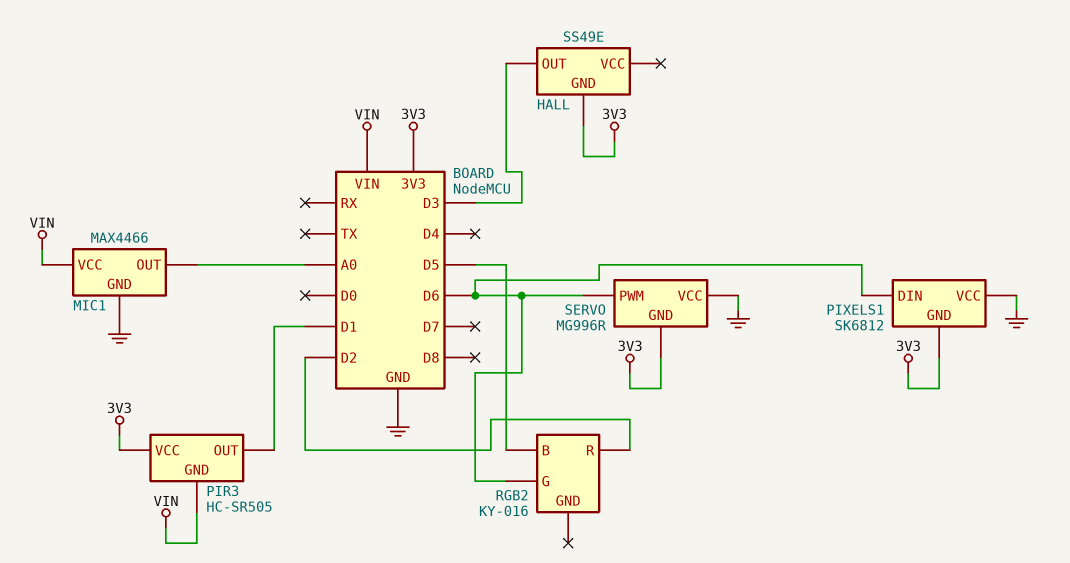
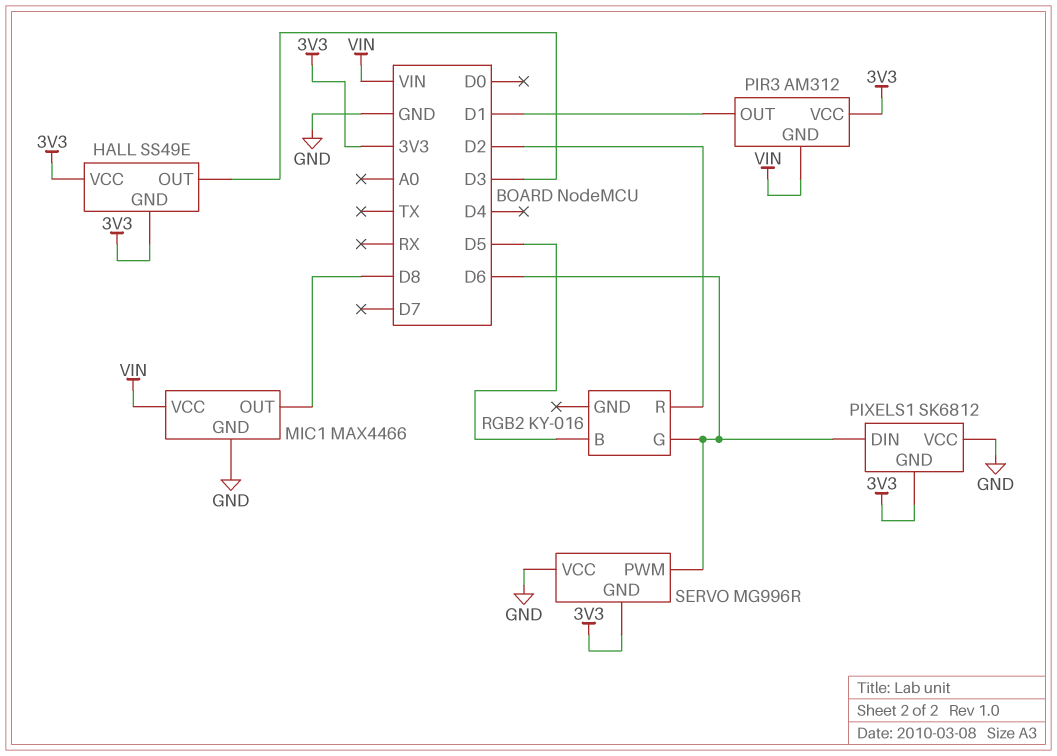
HALL pin VCC: none -> 3V3
MIC1 pin OUT: A0 -> D8
PIR3: HC-SR505 -> AM312

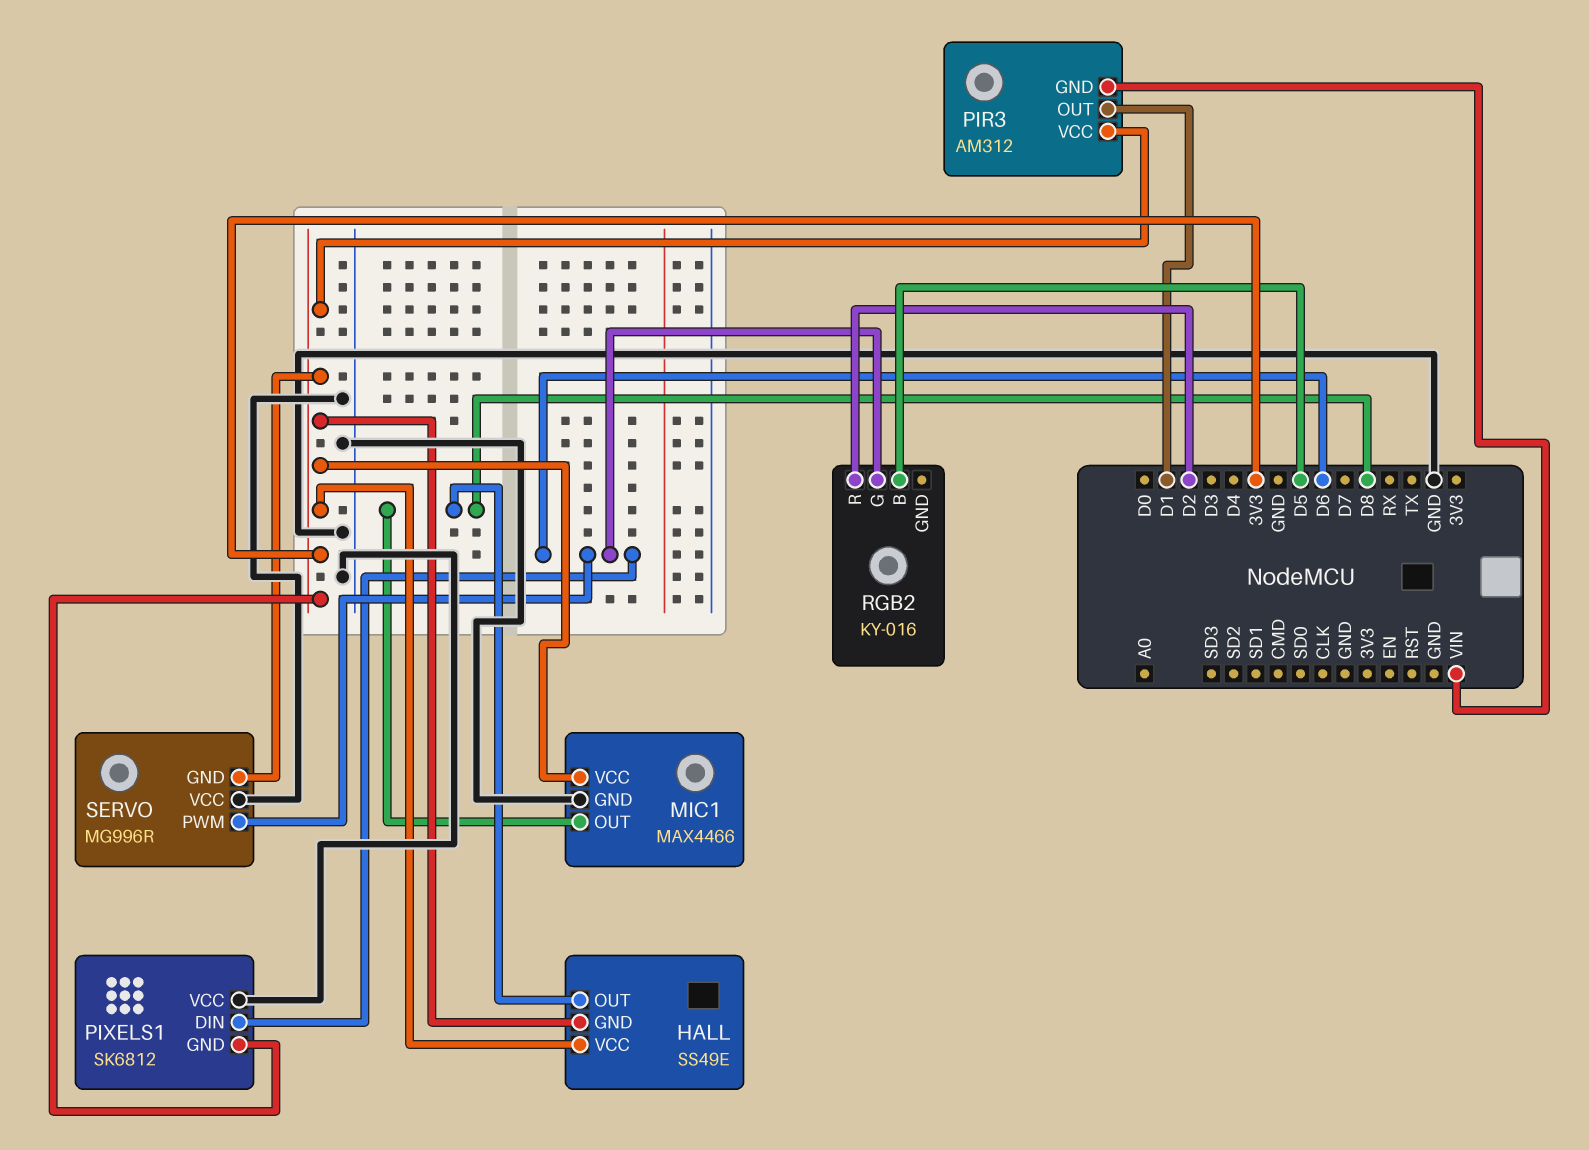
HALL pin OUT: D3 -> D8
MIC1 pin VCC: VIN -> 3V3

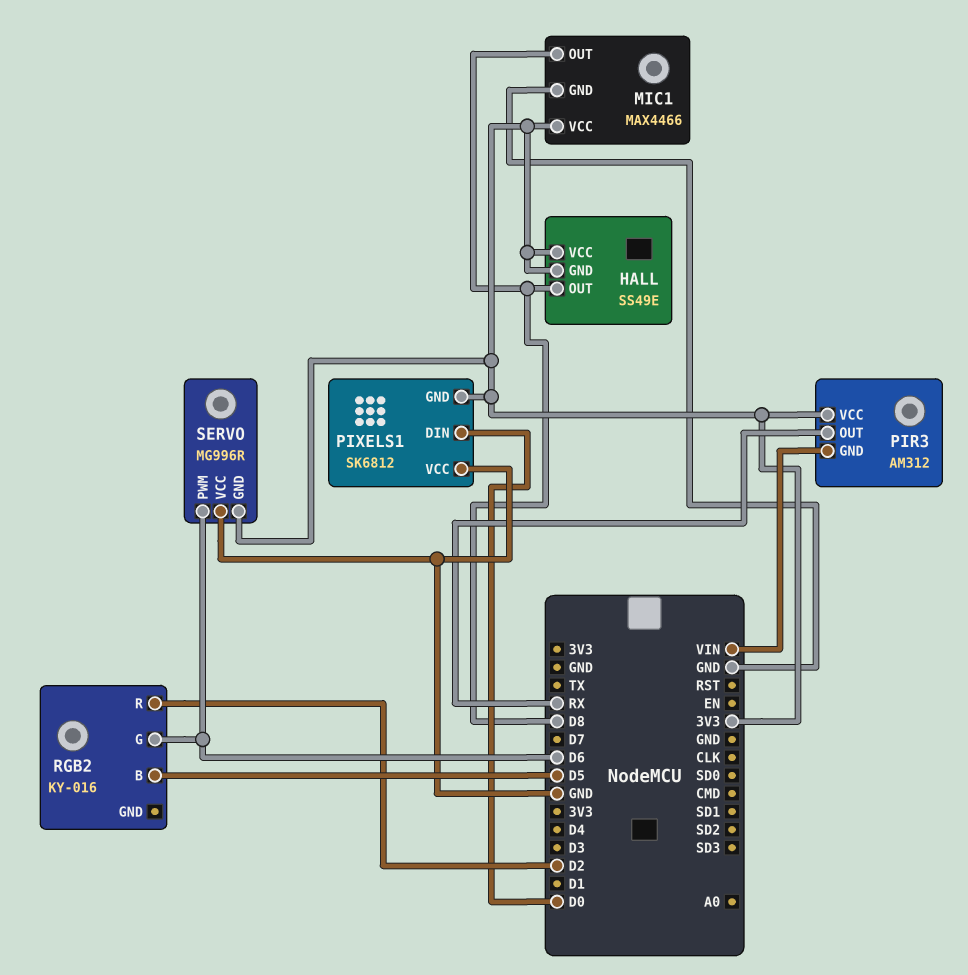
PIR3 pin OUT: D1 -> RX
PIXELS1 pin DIN: D6 -> D0

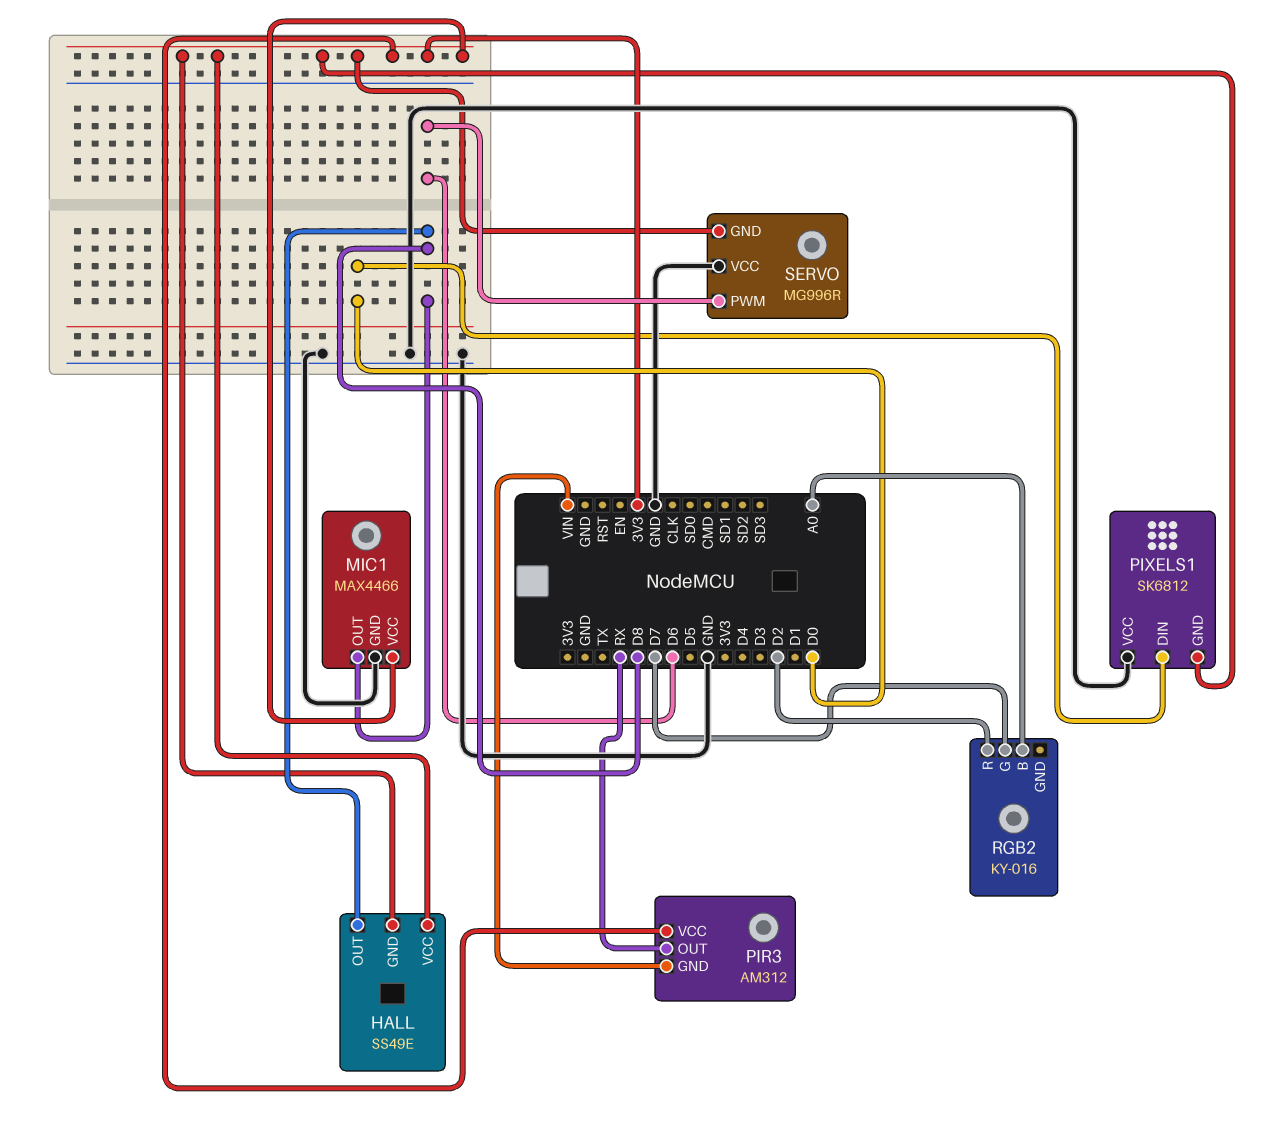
RGB2 pin B: D5 -> A0
RGB2 pin G: D6 -> D7

